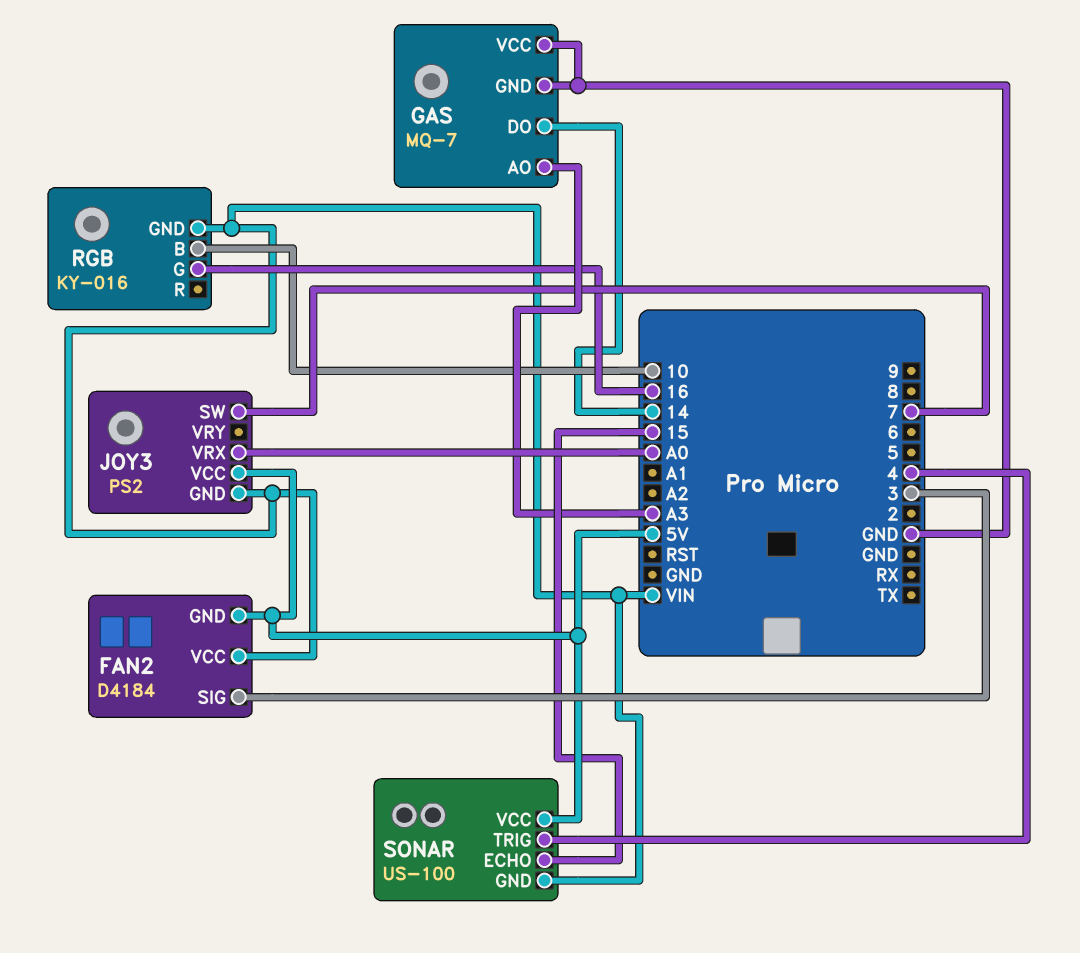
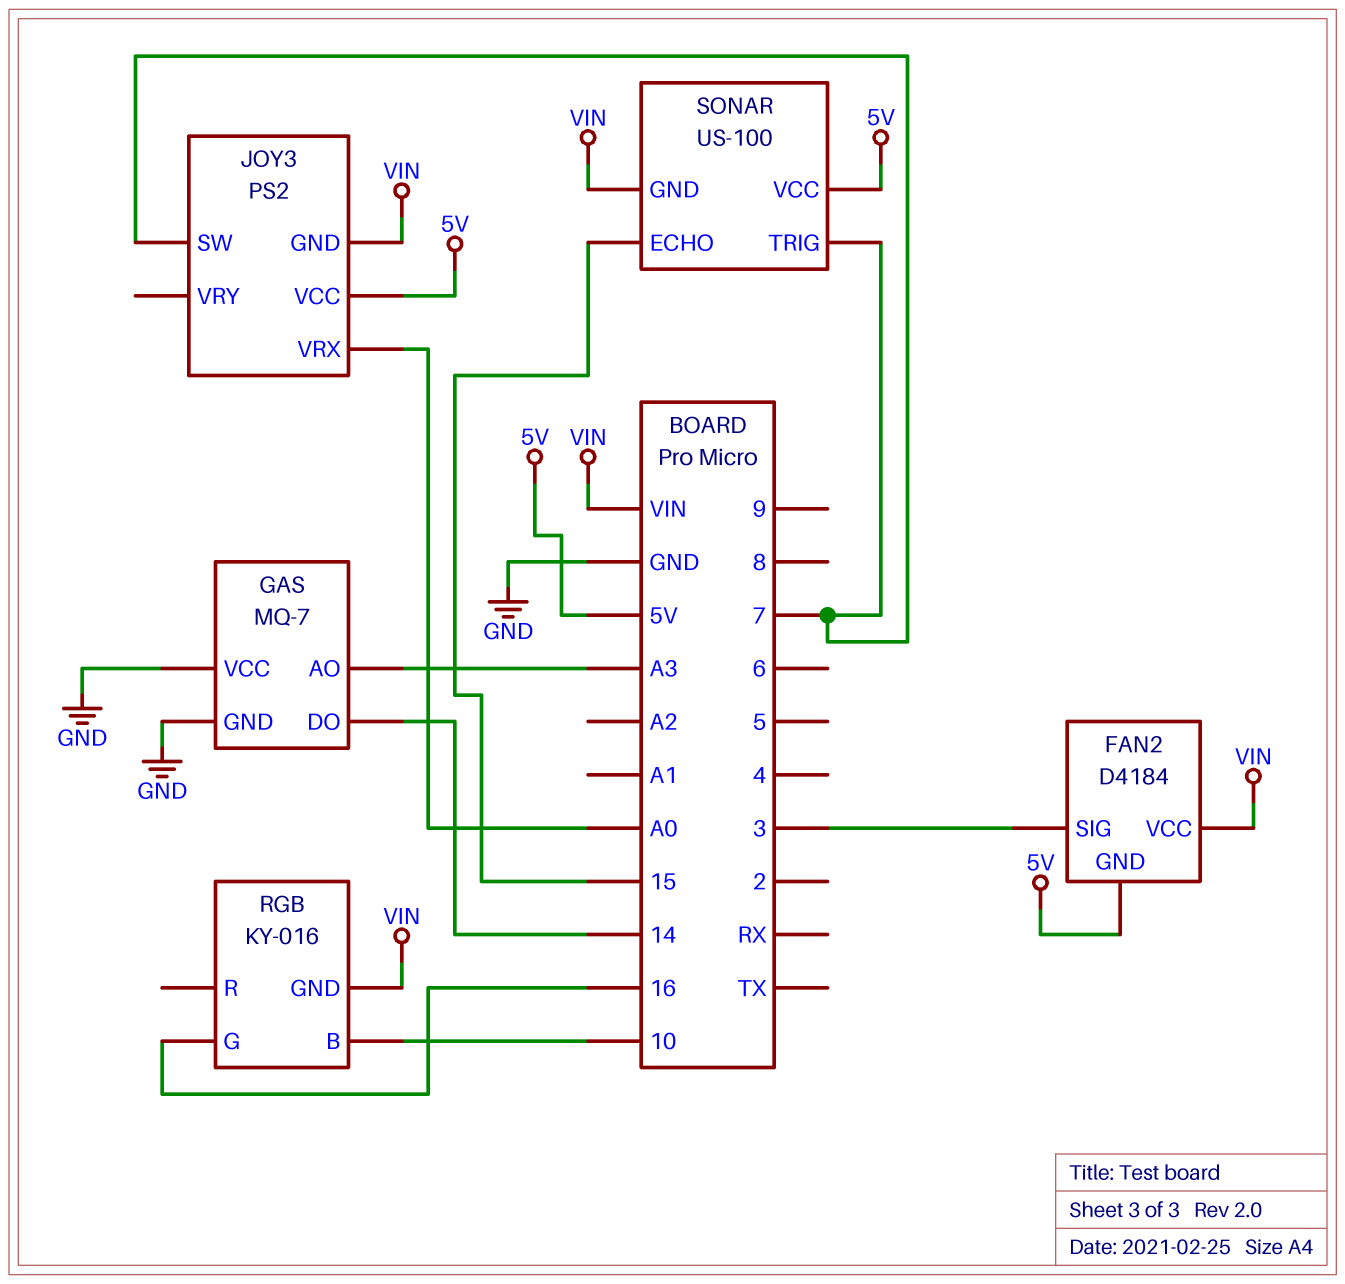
SONAR pin TRIG: 4 -> 7

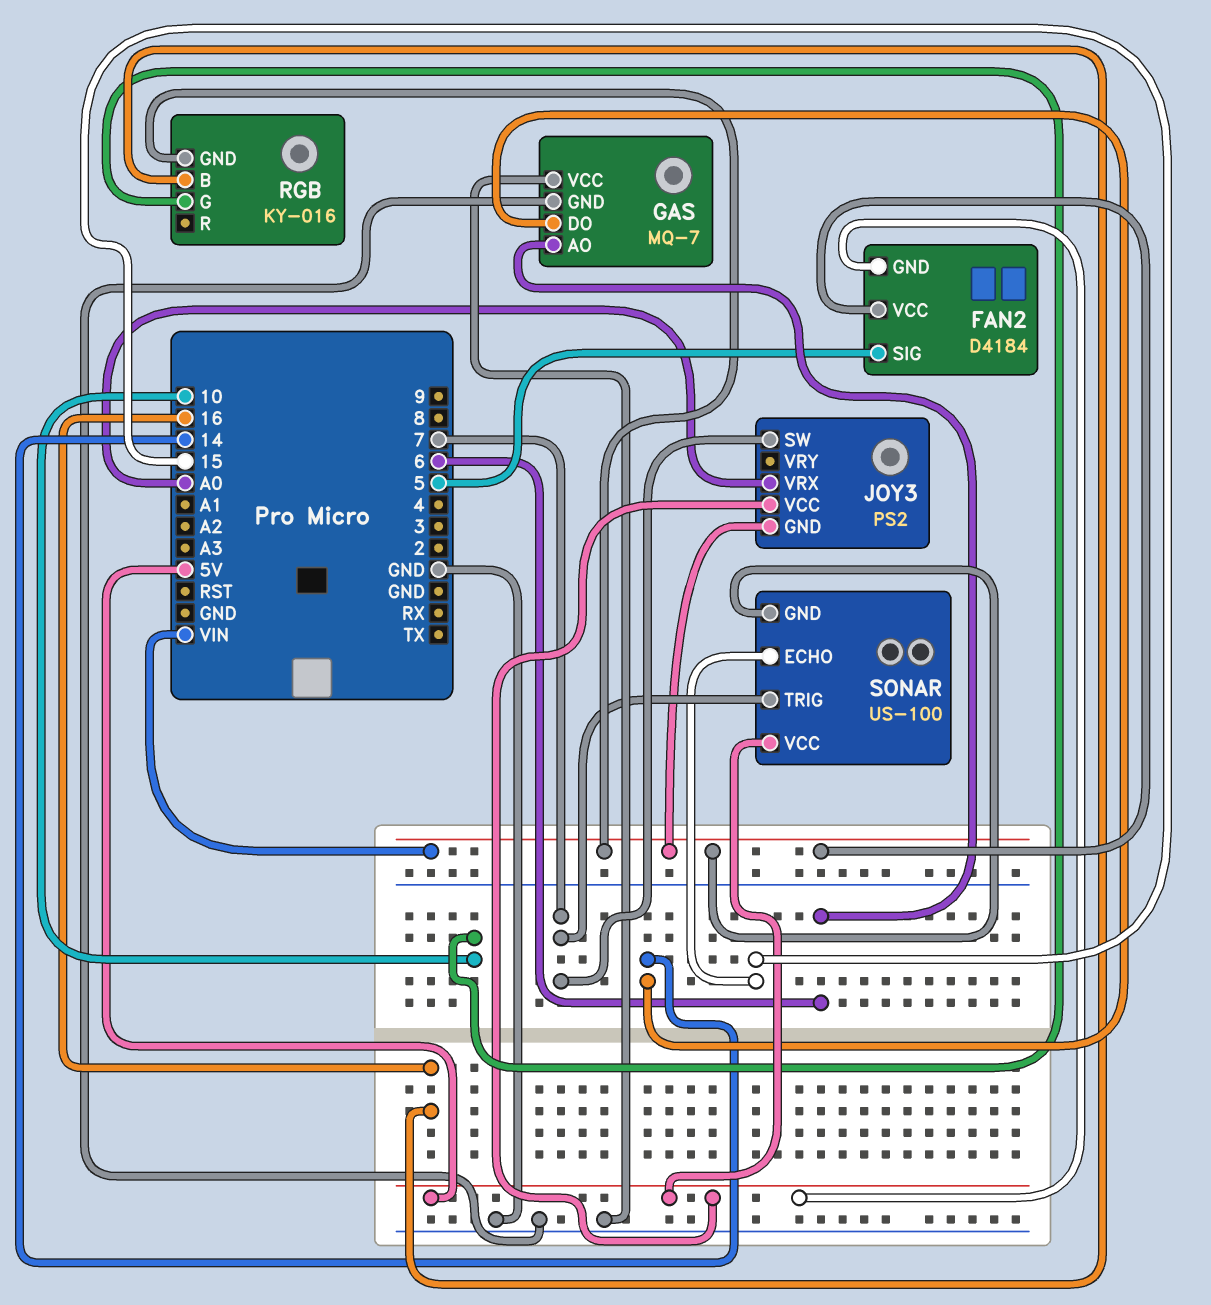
FAN2 pin SIG: 3 -> 5
GAS pin AO: A3 -> 6
RGB pin B: 10 -> 16
RGB pin G: 16 -> 10

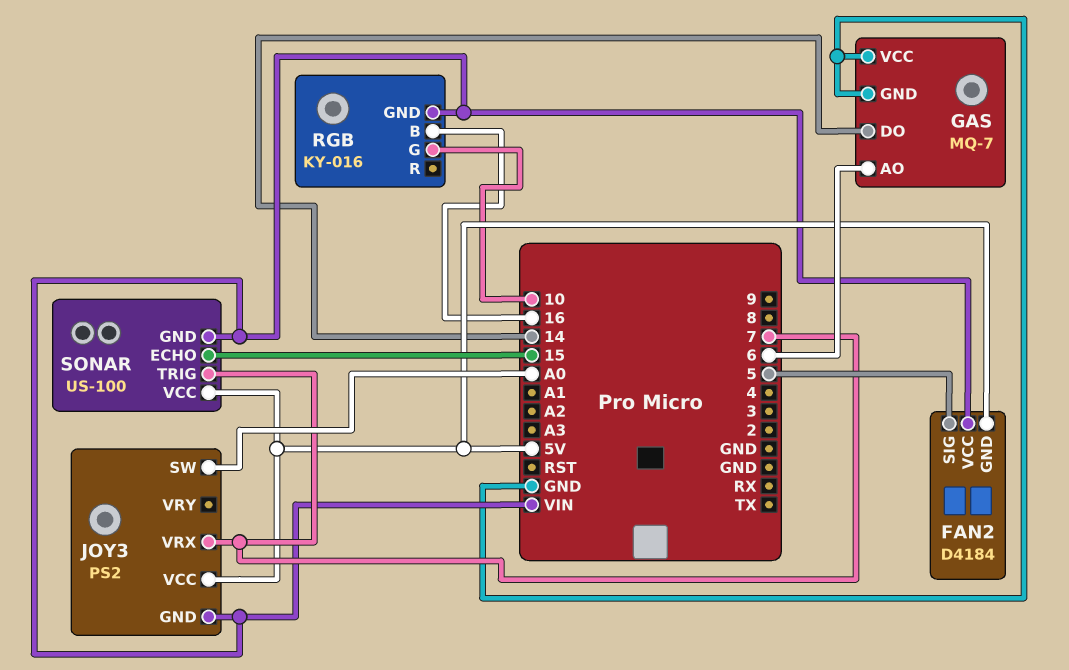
JOY3 pin SW: 7 -> A0
JOY3 pin VRX: A0 -> 7

